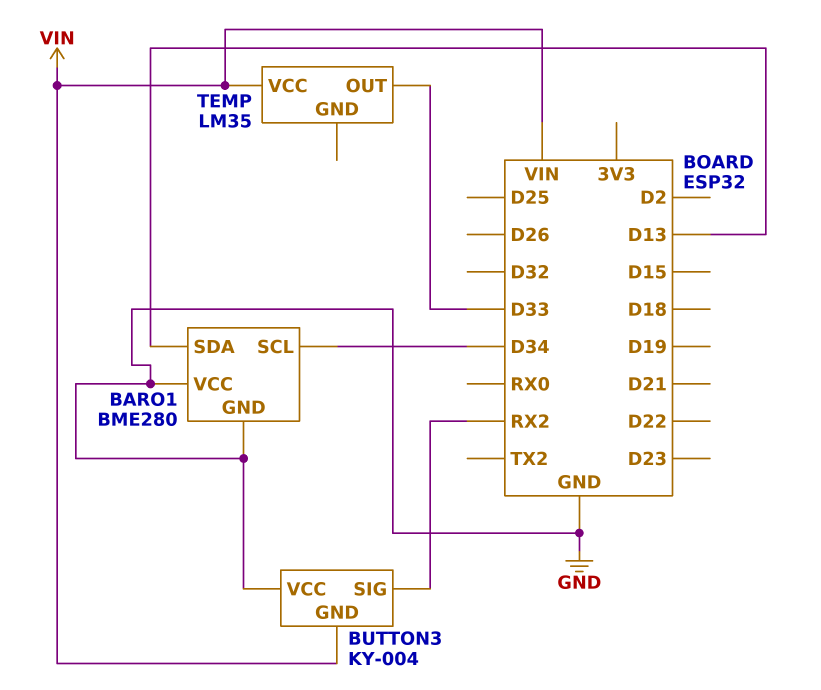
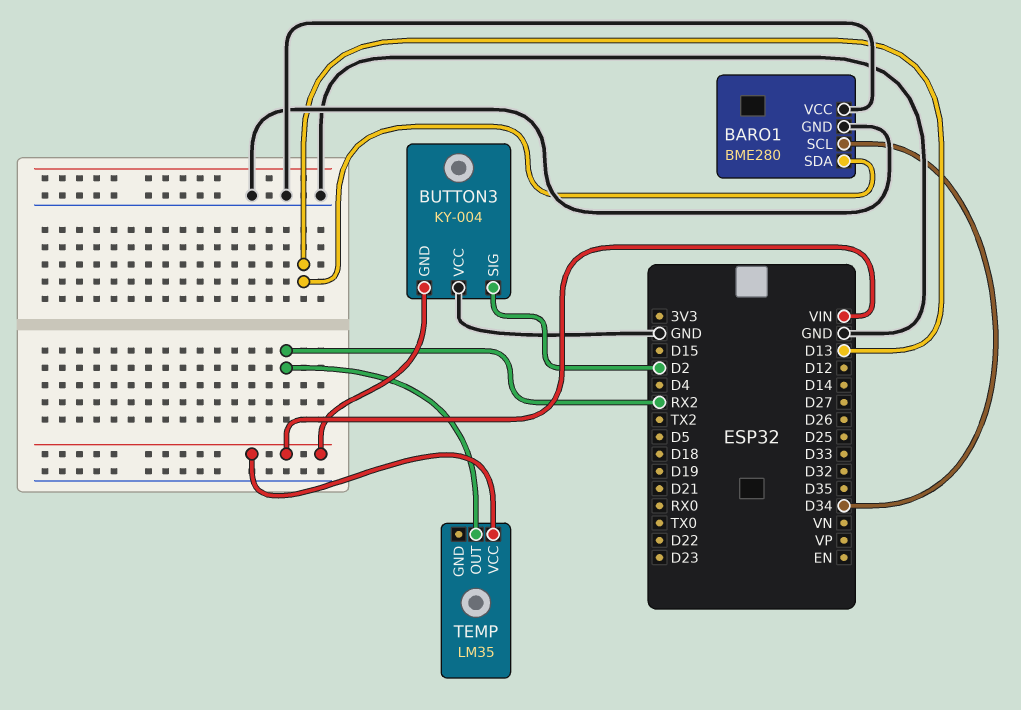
BUTTON3 pin SIG: RX2 -> D2
TEMP pin OUT: D33 -> RX2

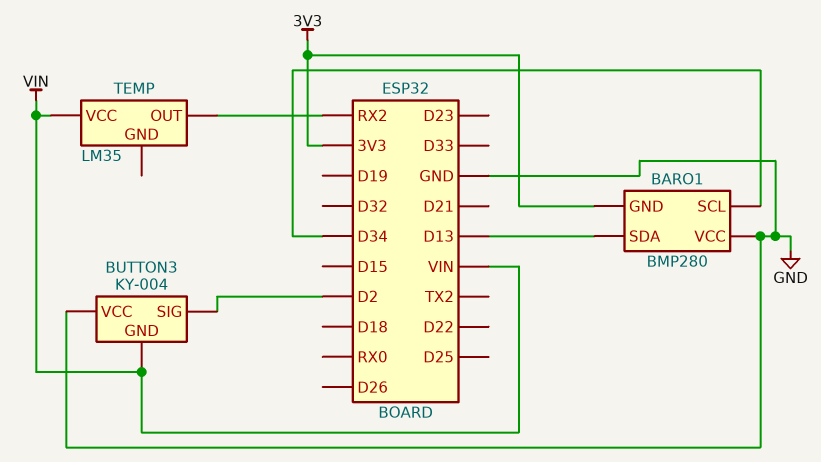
BARO1: BME280 -> BMP280
BARO1 pin GND: GND -> 3V3

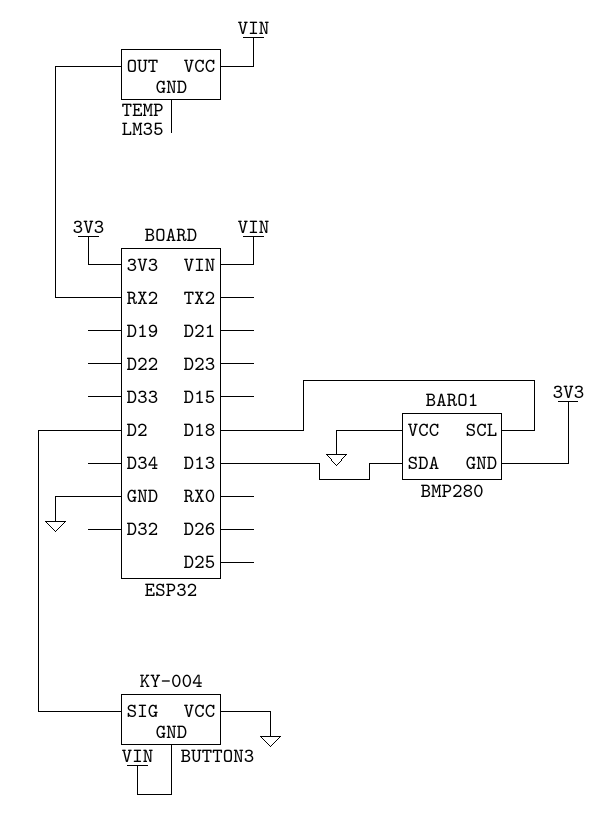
BARO1 pin SCL: D34 -> D18

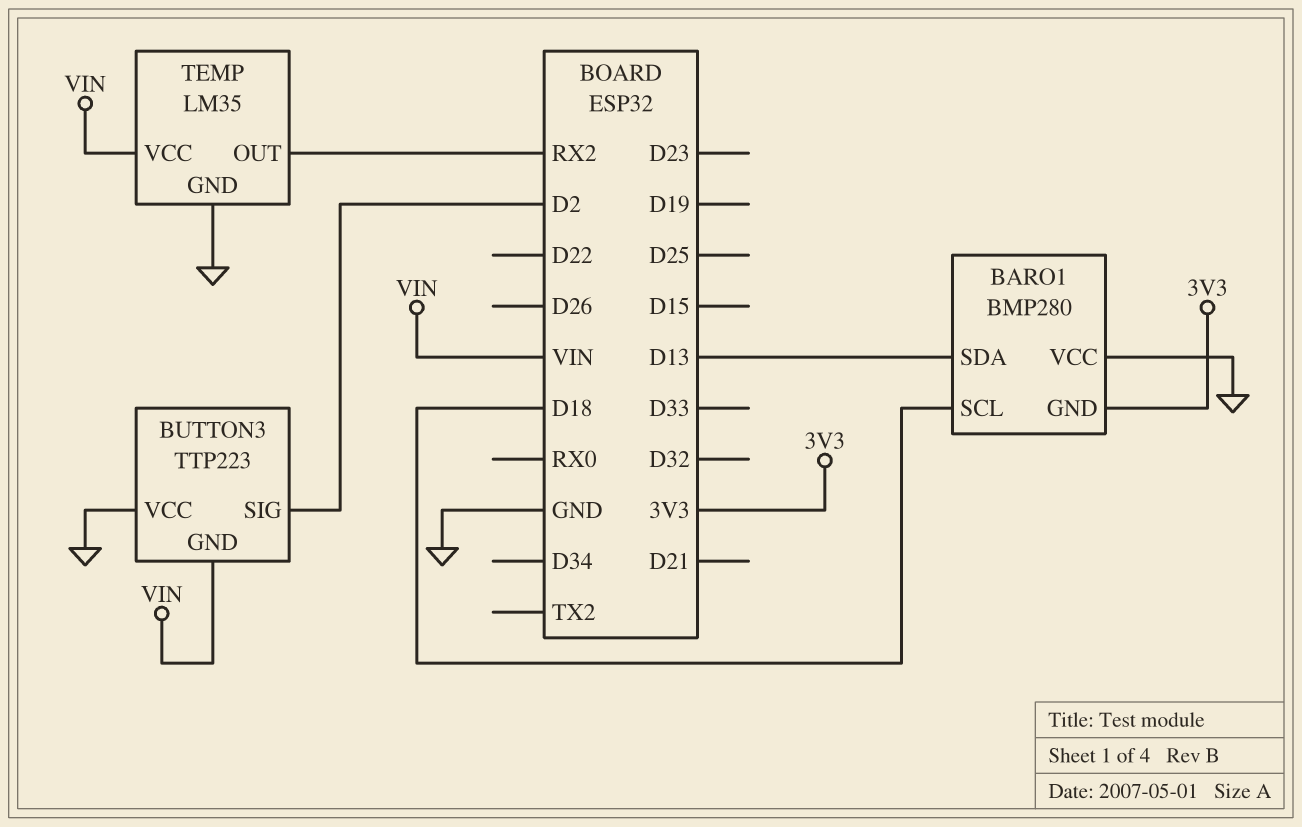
BUTTON3: KY-004 -> TTP223
TEMP pin GND: none -> GND

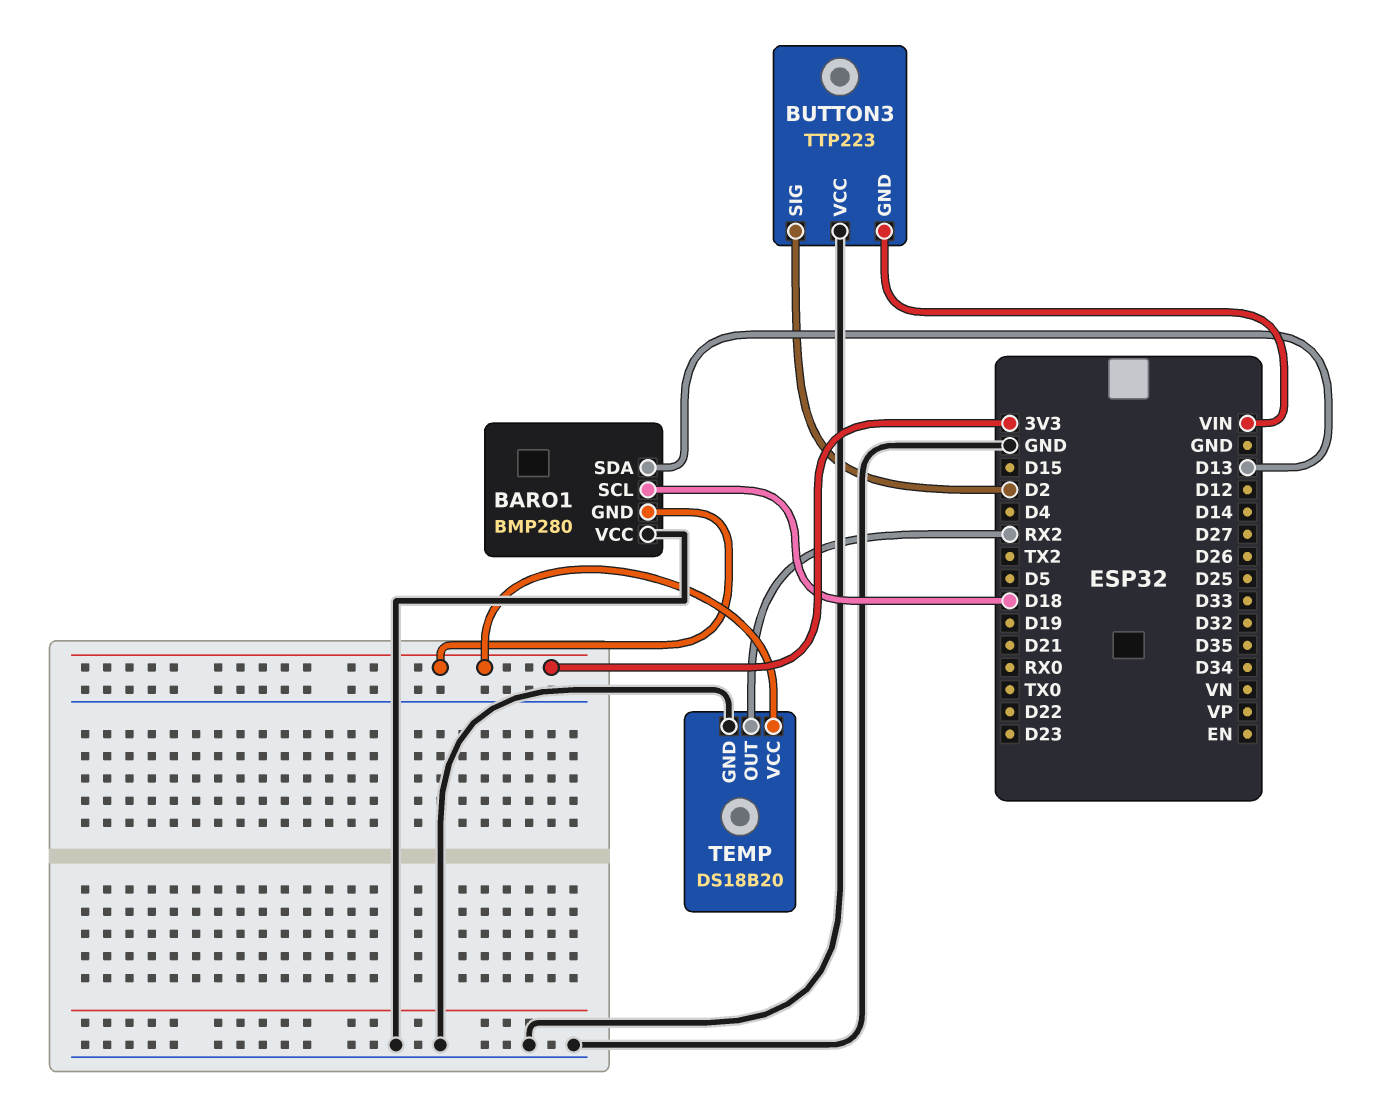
TEMP: LM35 -> DS18B20
TEMP pin VCC: VIN -> 3V3

